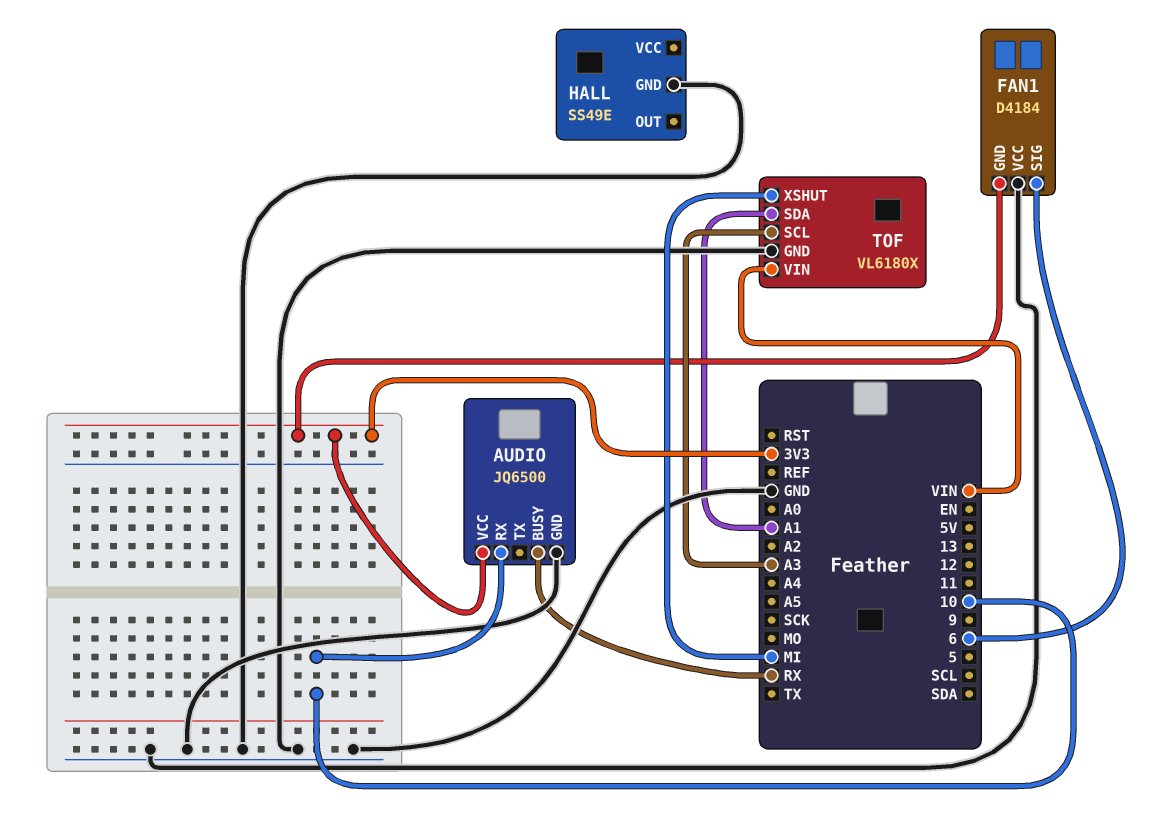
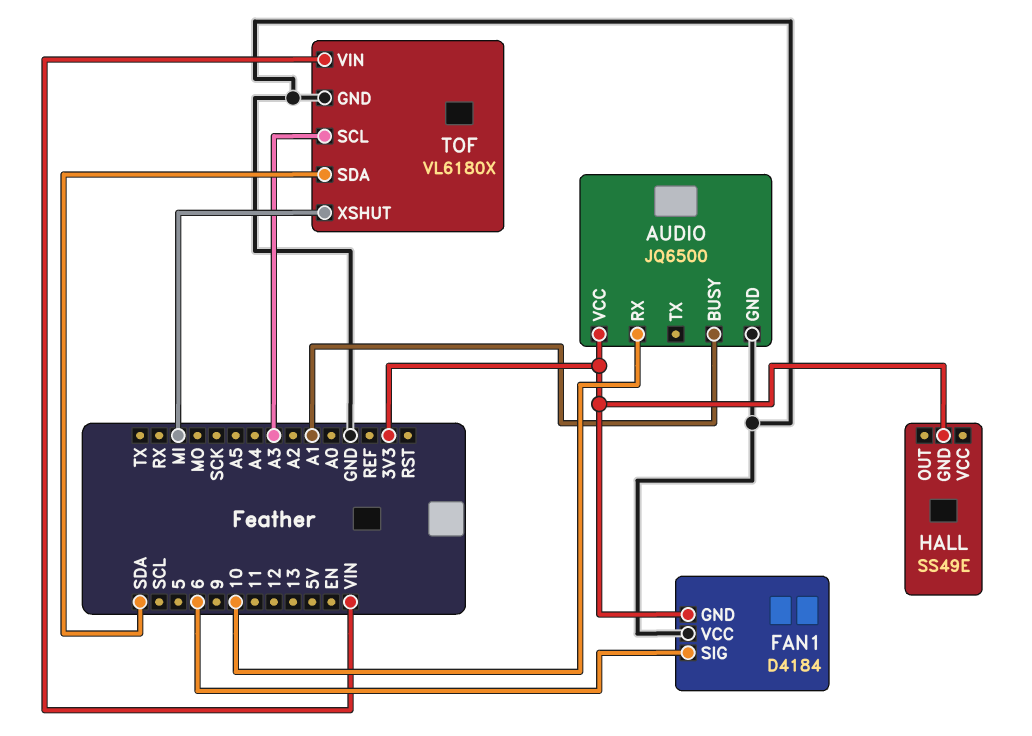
AUDIO pin BUSY: RX -> A1
HALL pin GND: GND -> 3V3
TOF pin SDA: A1 -> SDA

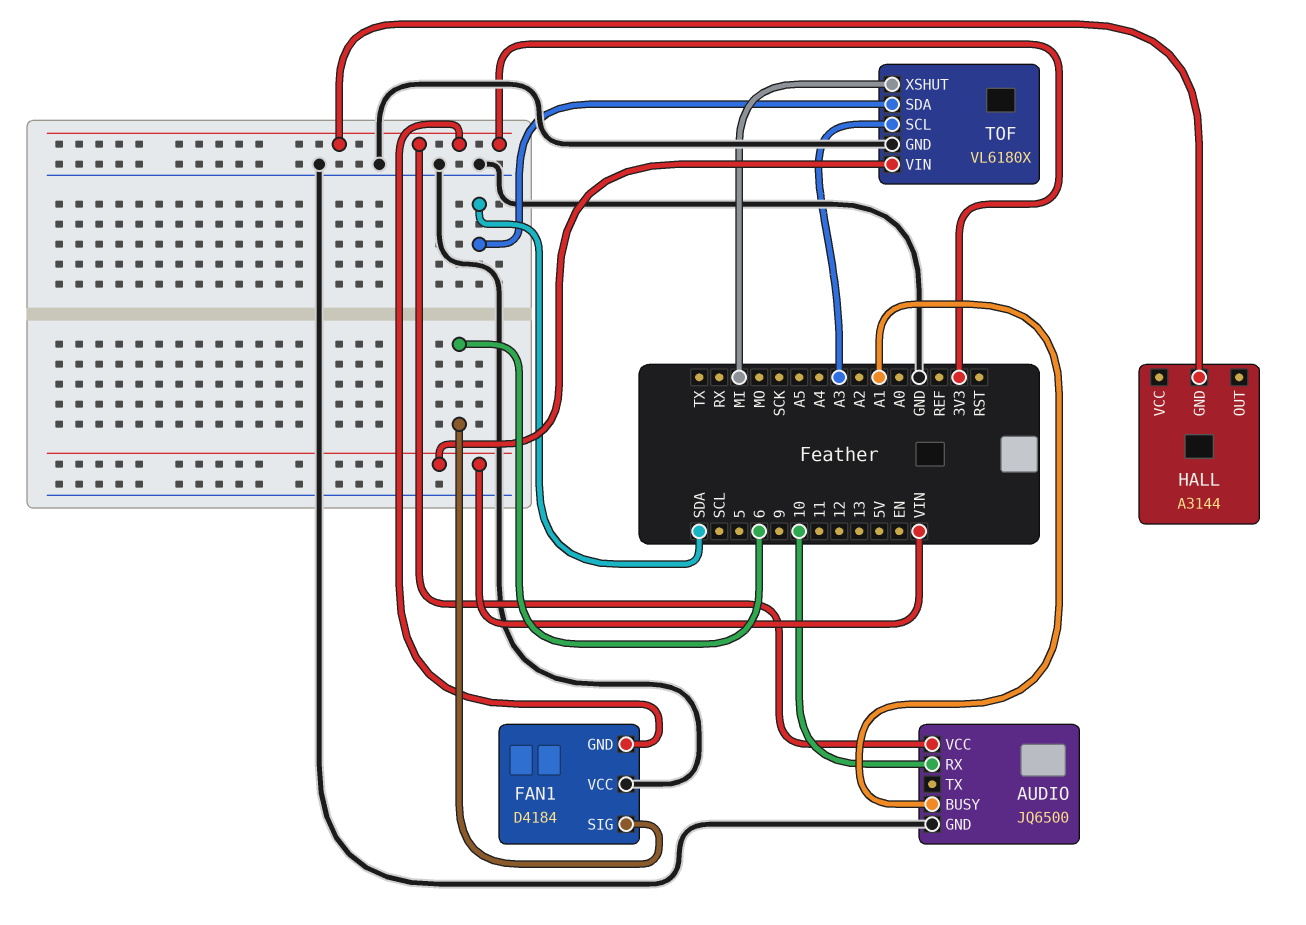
HALL: SS49E -> A3144

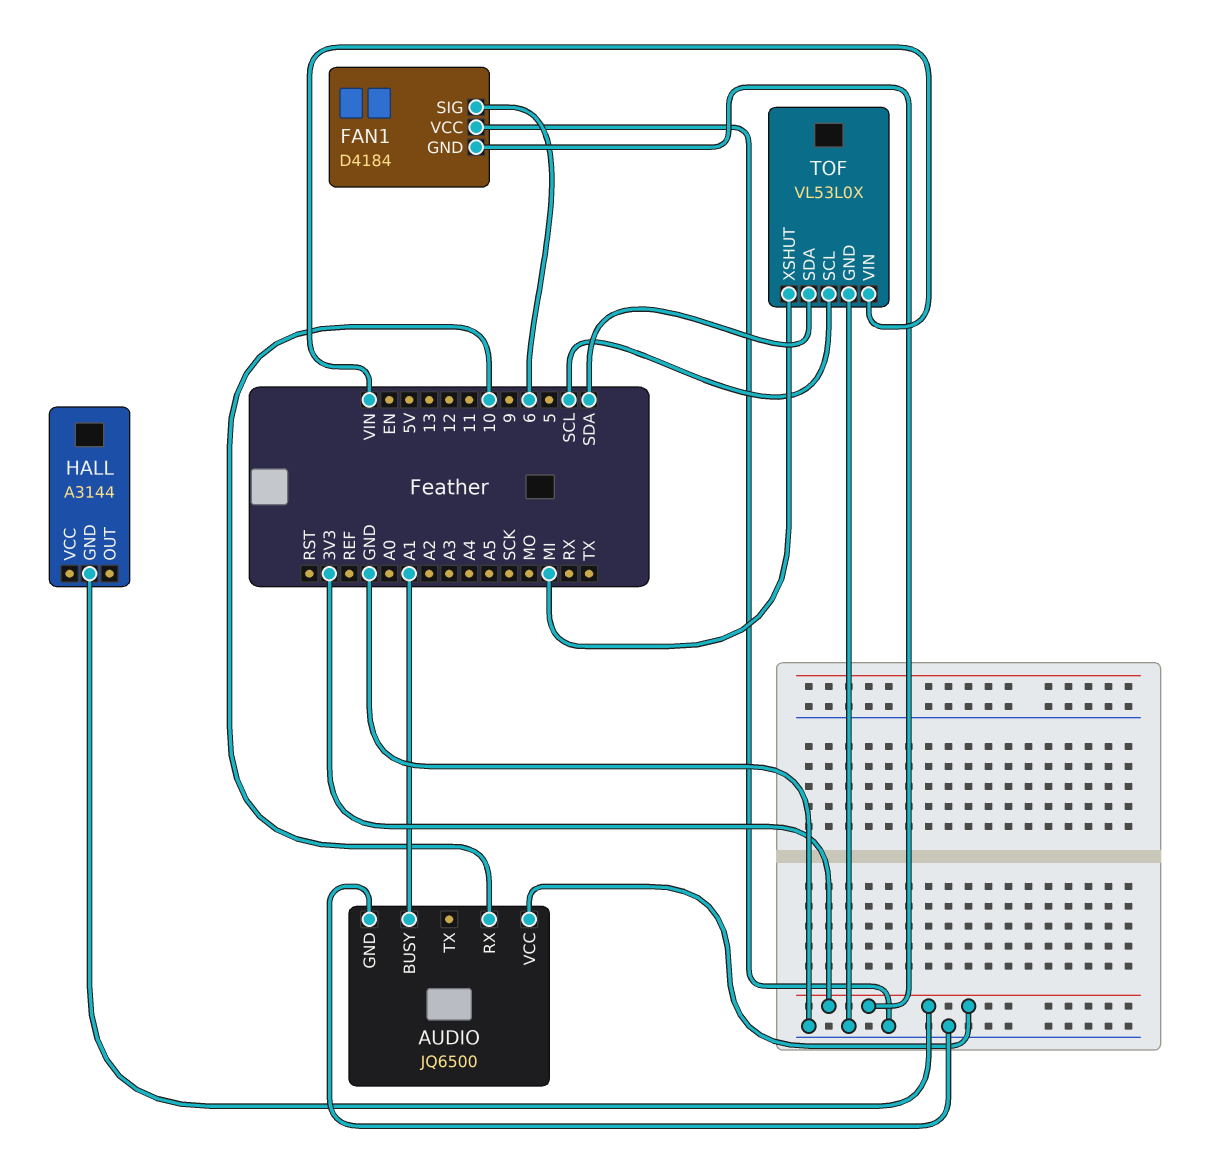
TOF: VL6180X -> VL53L0X
TOF pin SCL: A3 -> SCL

